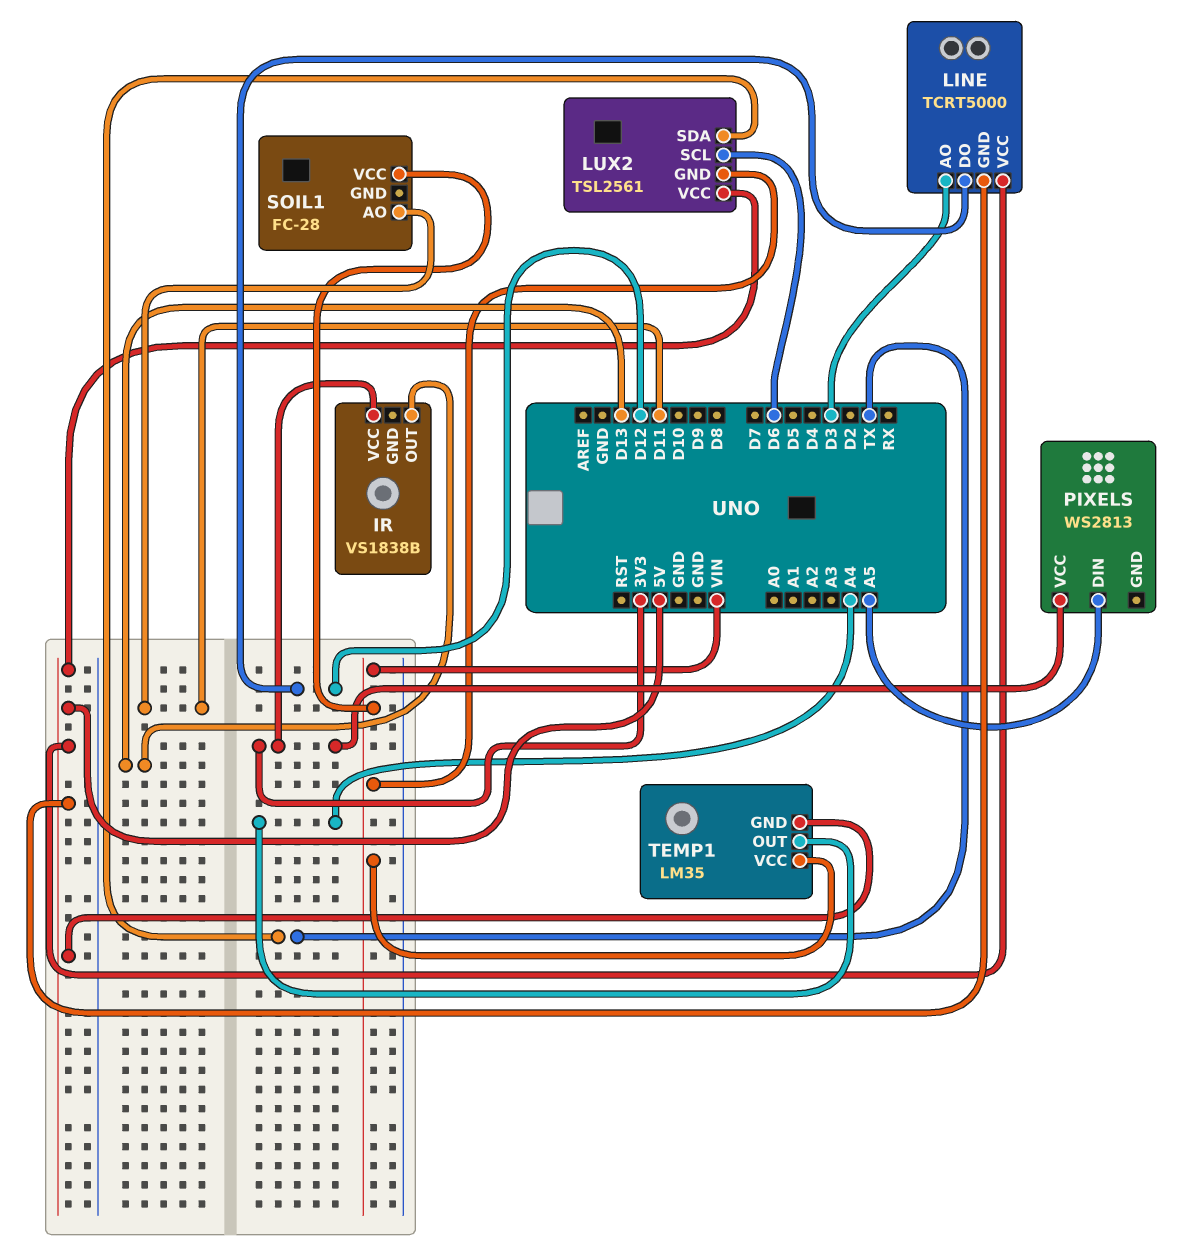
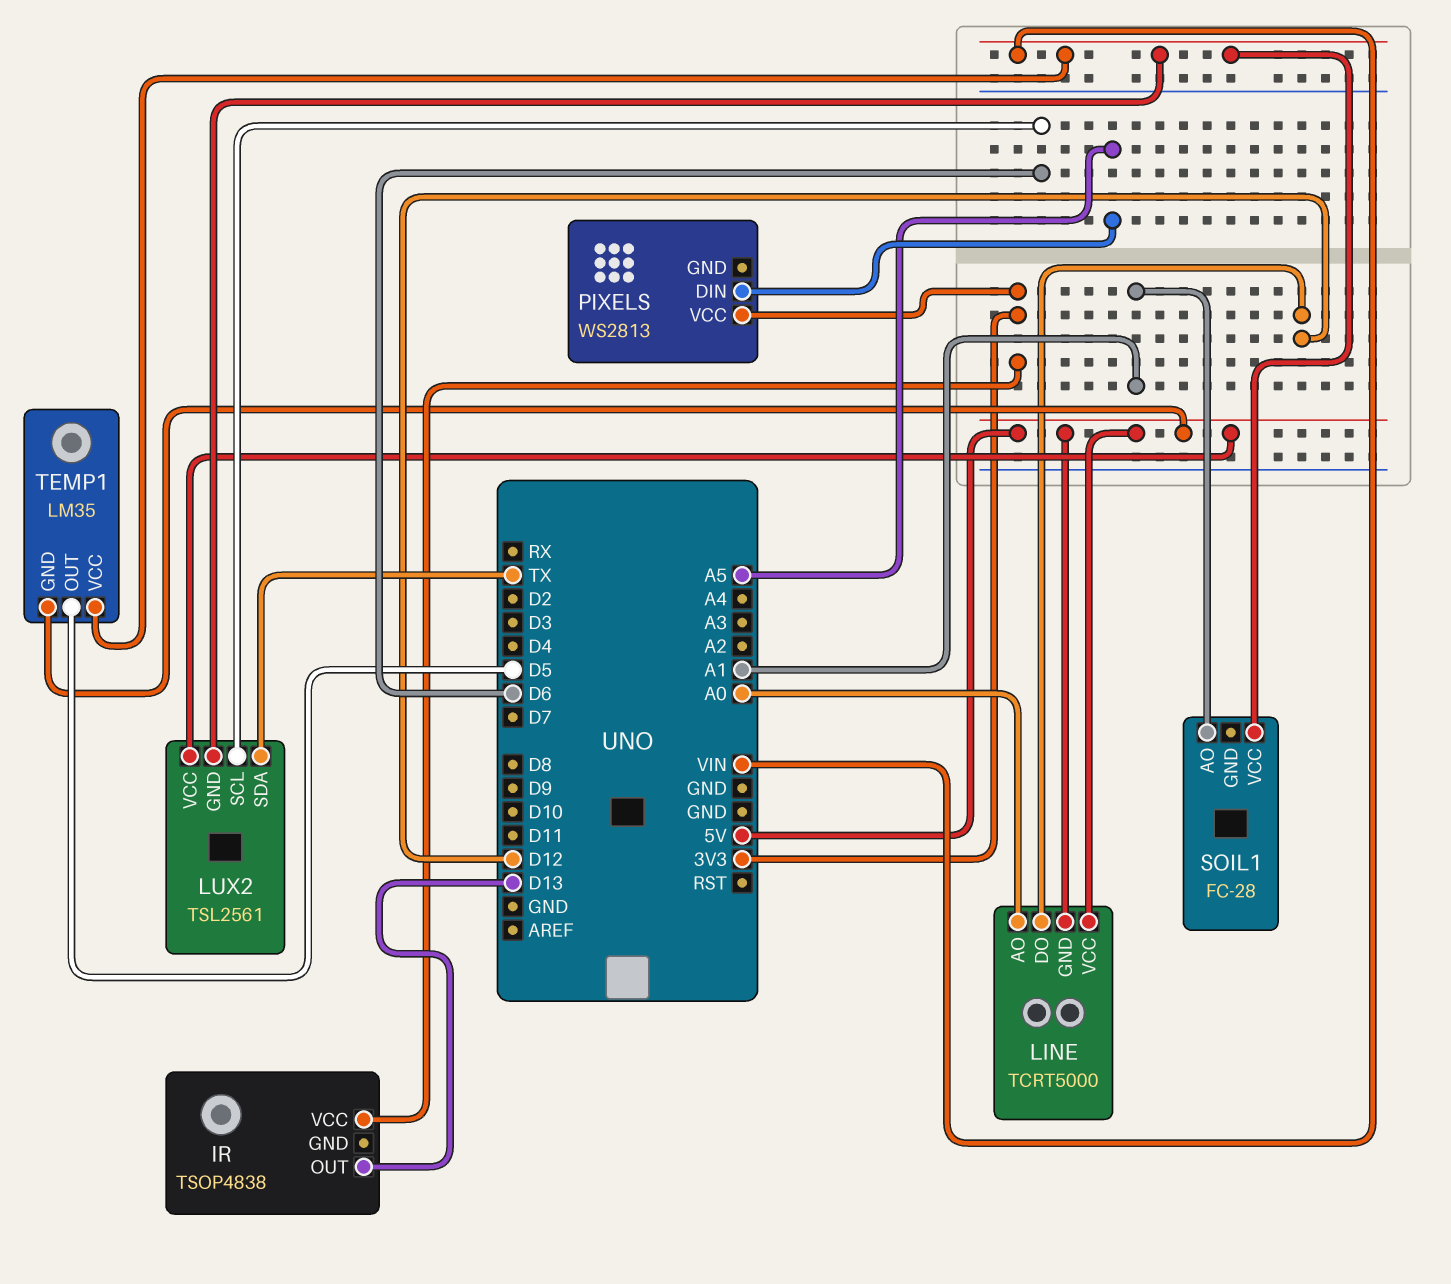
IR: VS1838B -> TSOP4838
LINE pin AO: D3 -> A0
SOIL1 pin AO: D11 -> A1
TEMP1 pin OUT: A4 -> D5

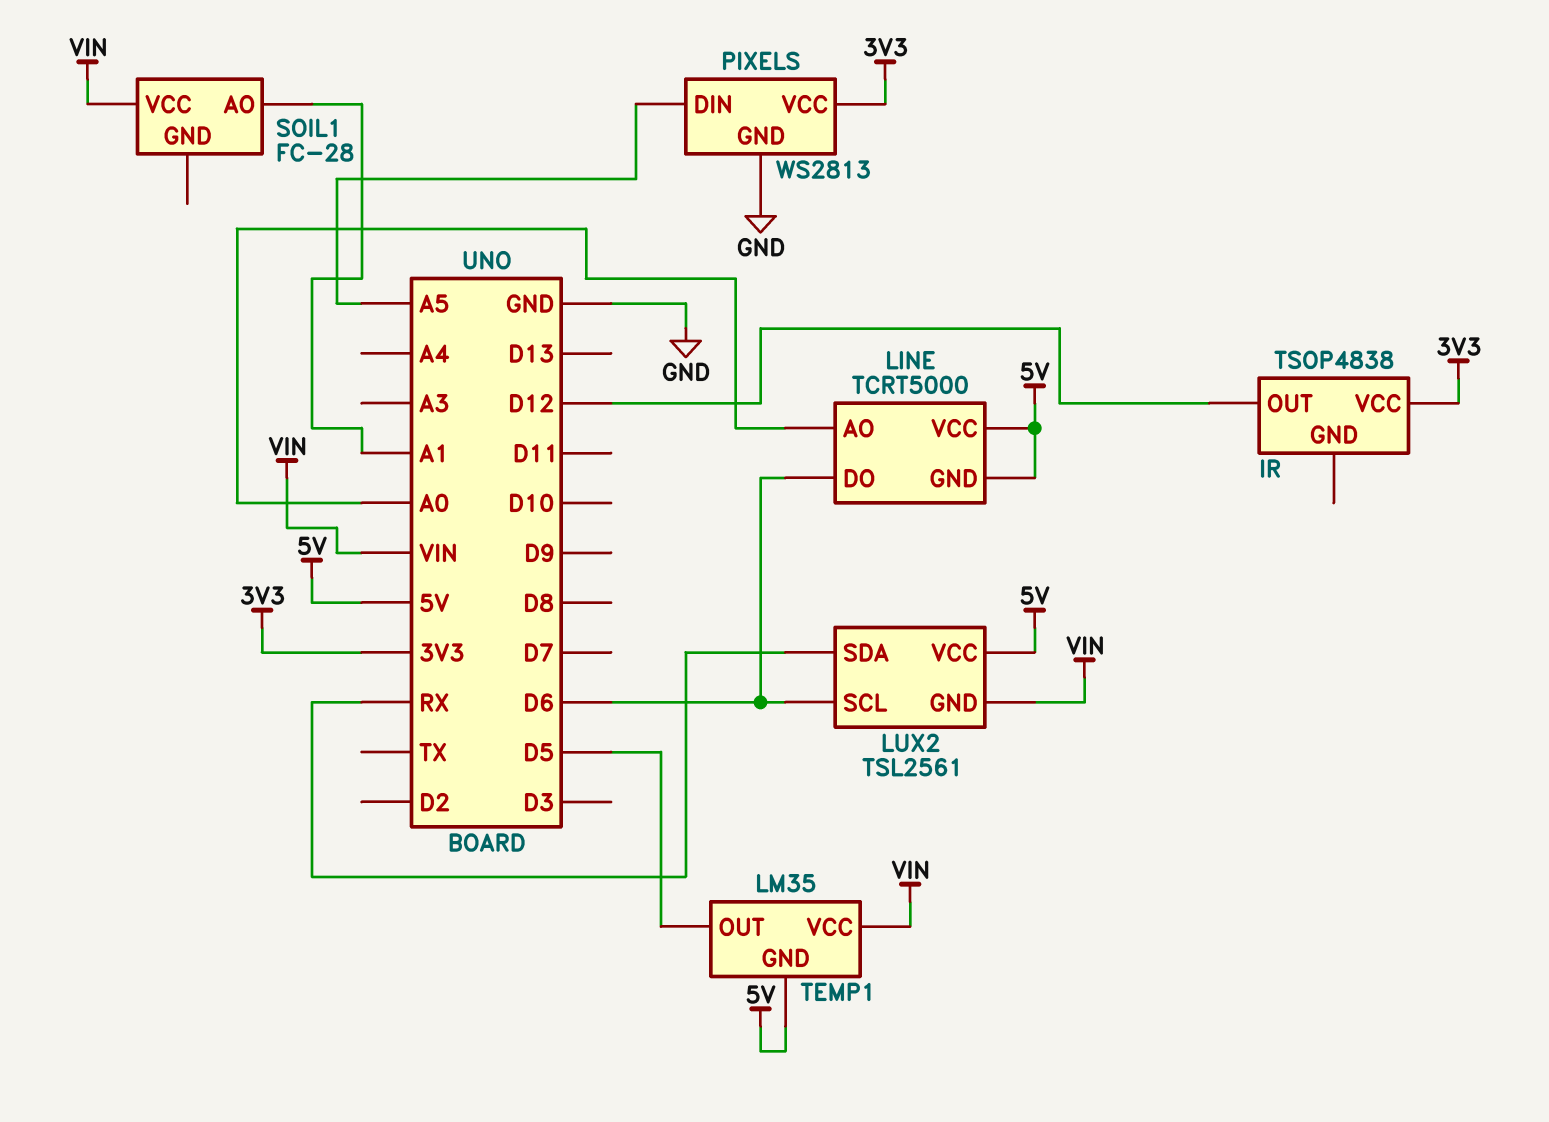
IR pin OUT: D13 -> D12
LINE pin DO: D12 -> D6
LUX2 pin SDA: TX -> RX
PIXELS pin GND: none -> GND

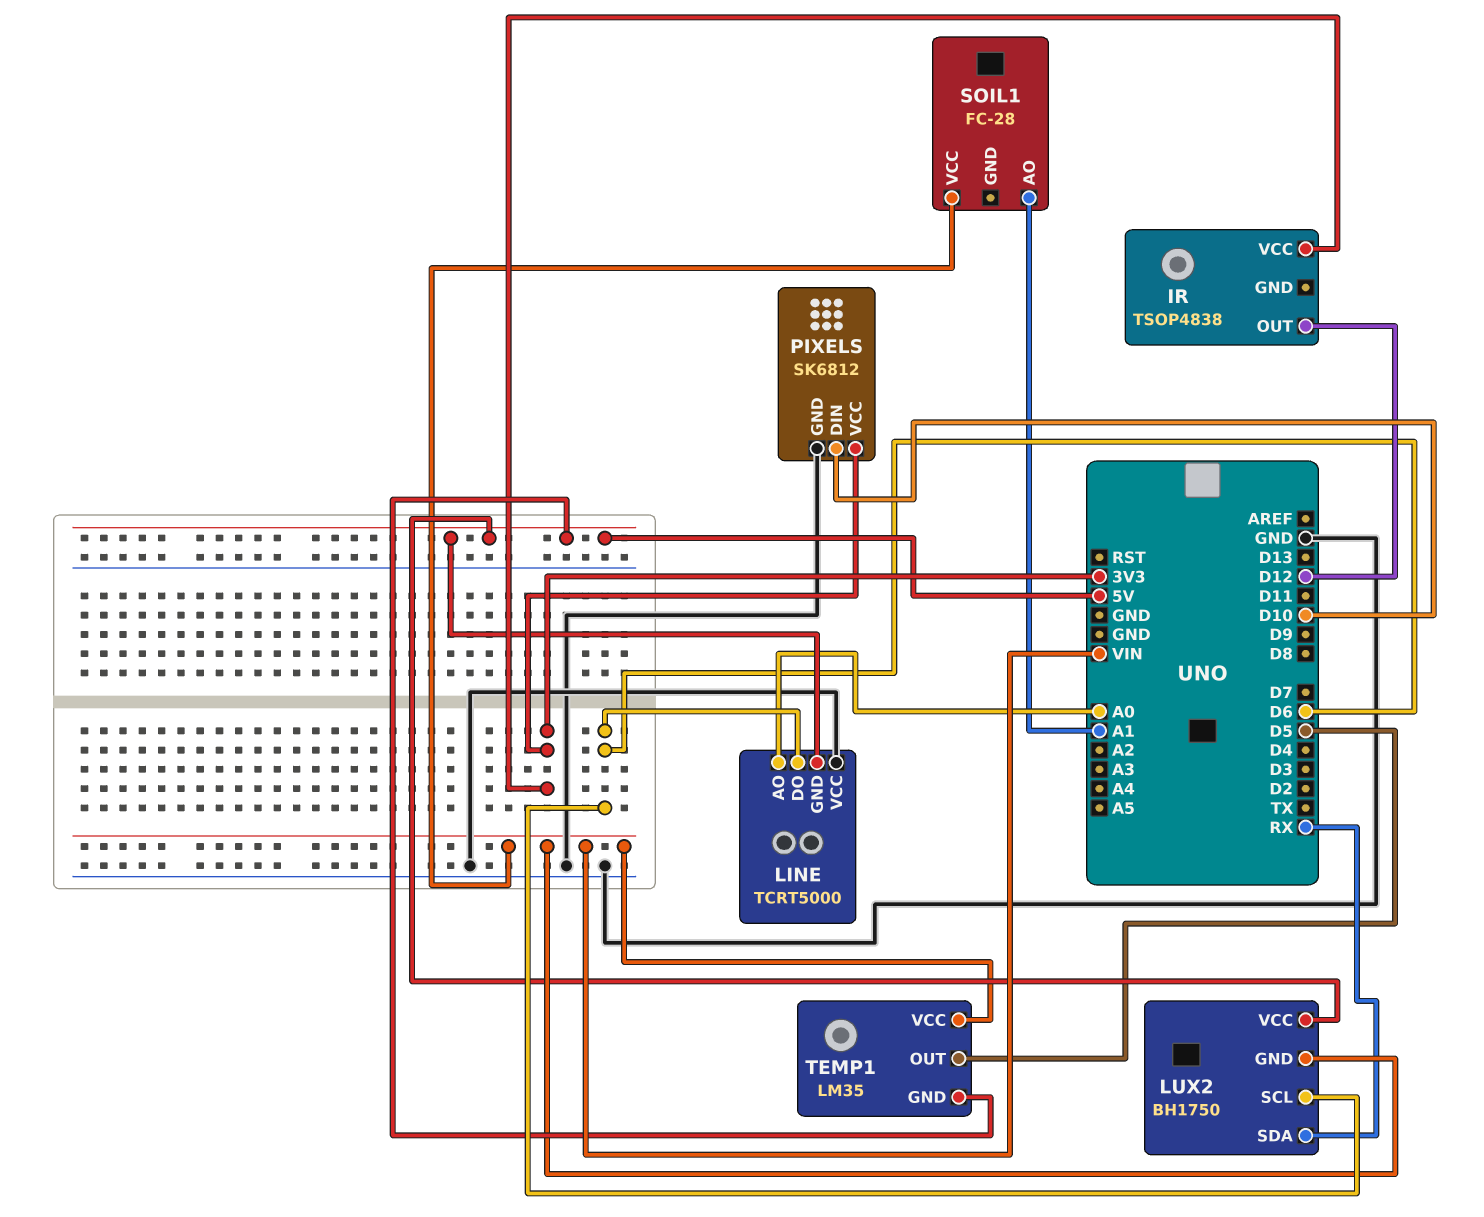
LINE pin VCC: 5V -> GND
LUX2: TSL2561 -> BH1750
PIXELS: WS2813 -> SK6812
PIXELS pin DIN: A5 -> D10

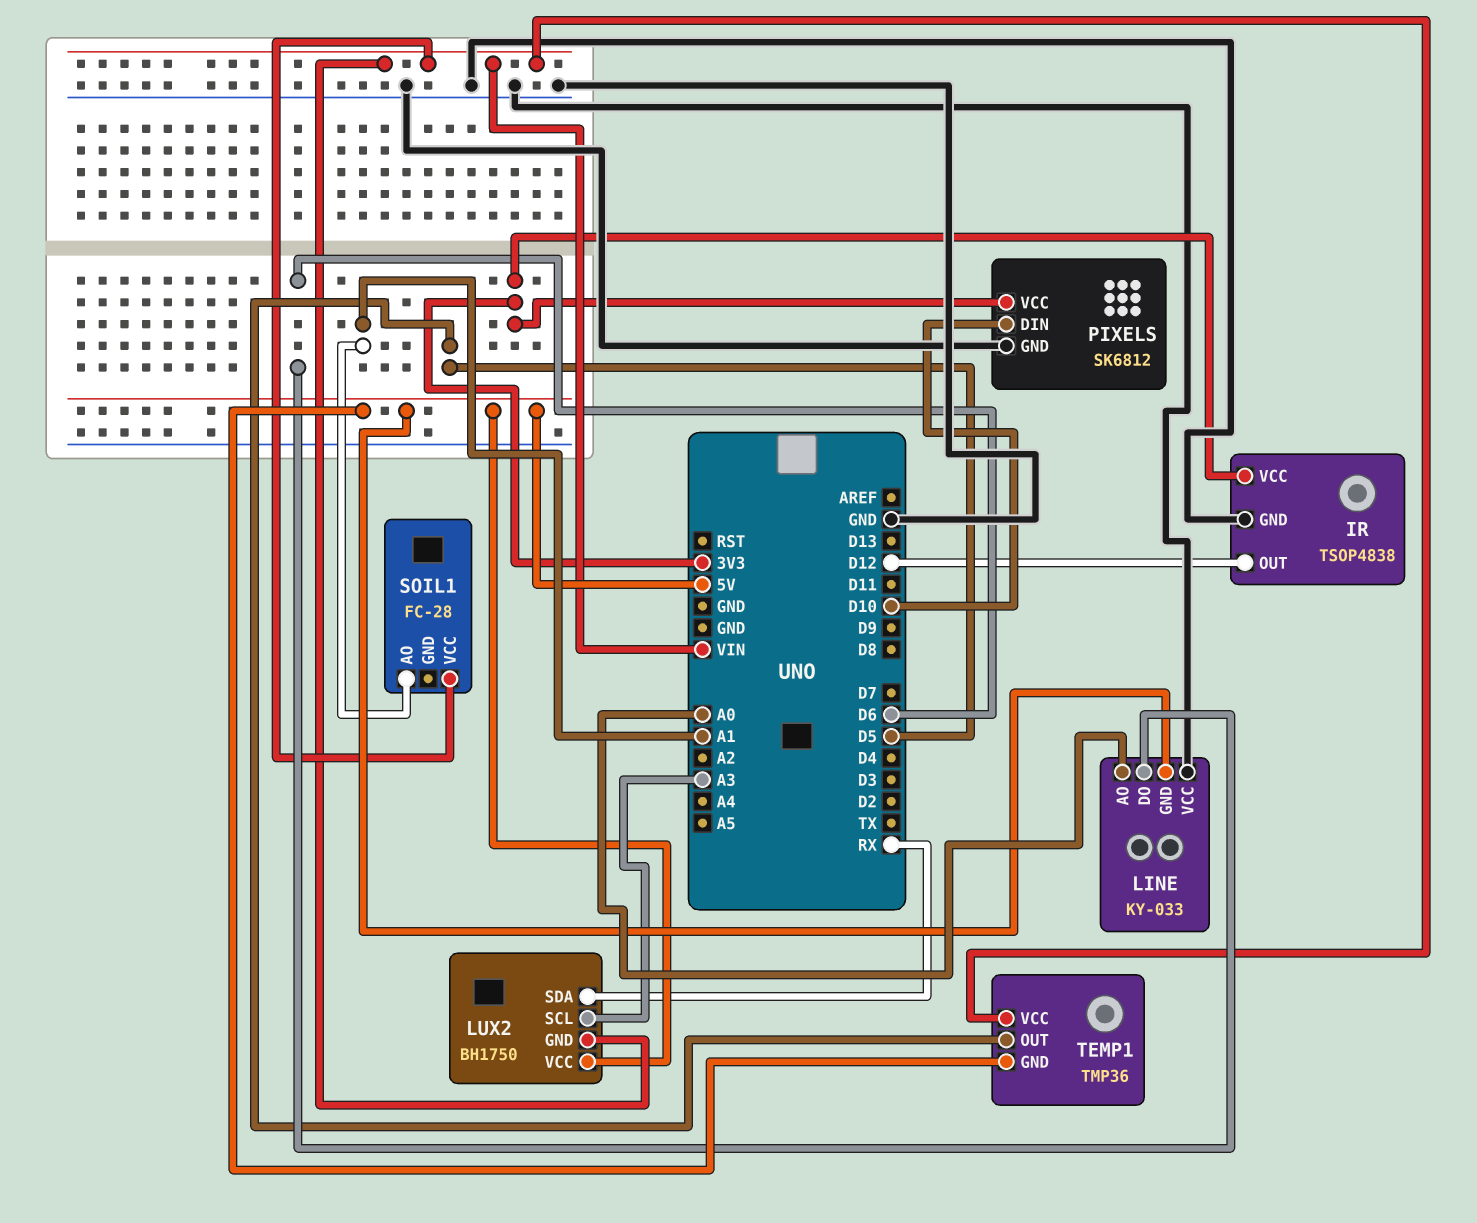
IR pin GND: none -> GND
LINE: TCRT5000 -> KY-033
LUX2 pin SCL: D6 -> A3
TEMP1: LM35 -> TMP36

